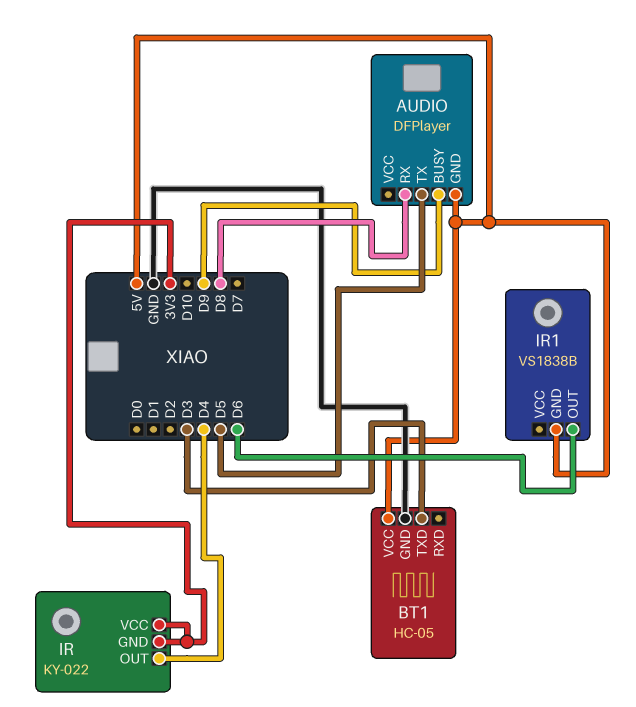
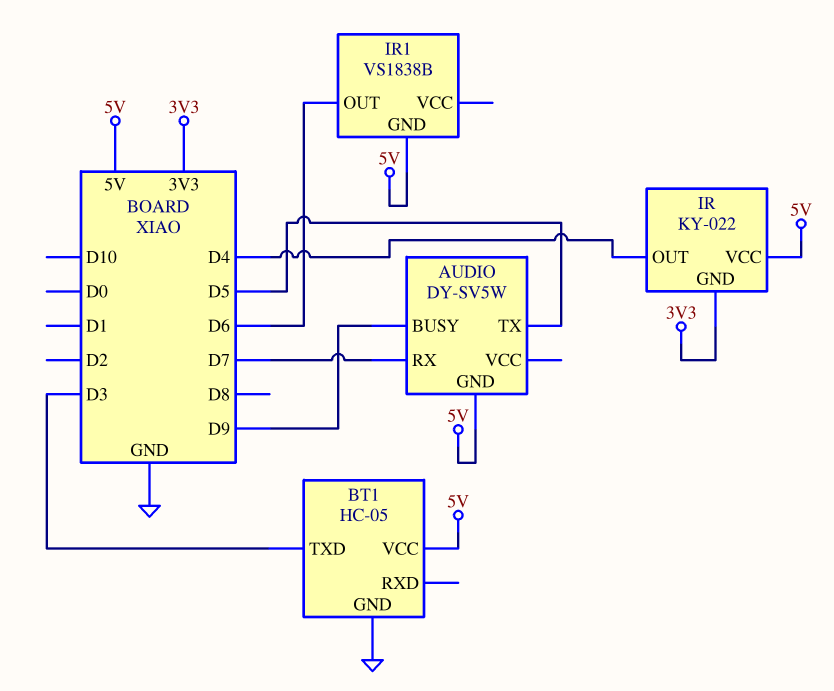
AUDIO: DFPlayer -> DY-SV5W
AUDIO pin RX: D8 -> D7
IR pin VCC: 3V3 -> 5V

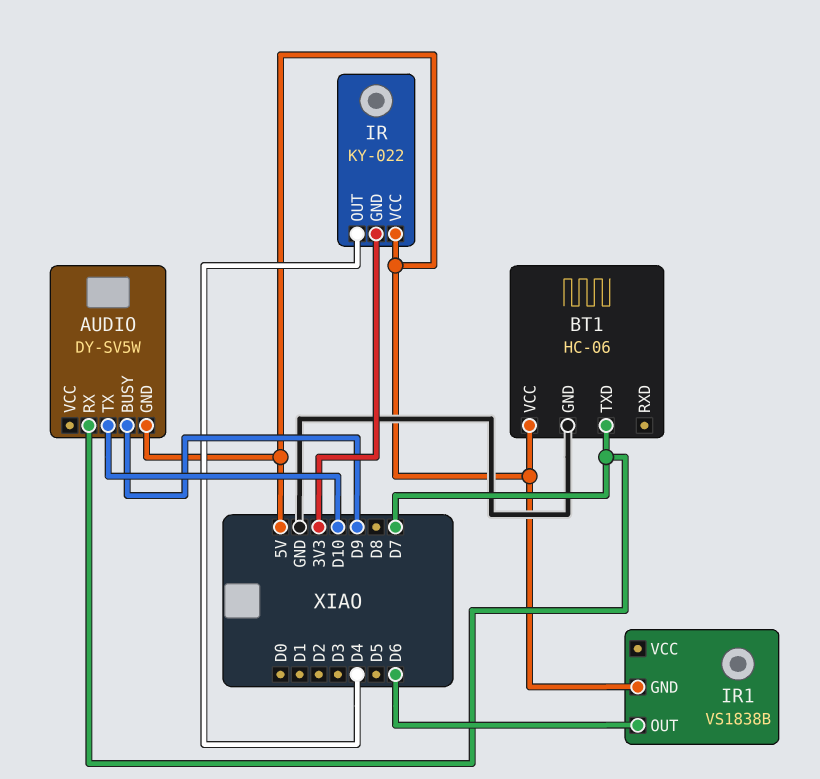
AUDIO pin TX: D5 -> D10
BT1: HC-05 -> HC-06
BT1 pin TXD: D3 -> D7

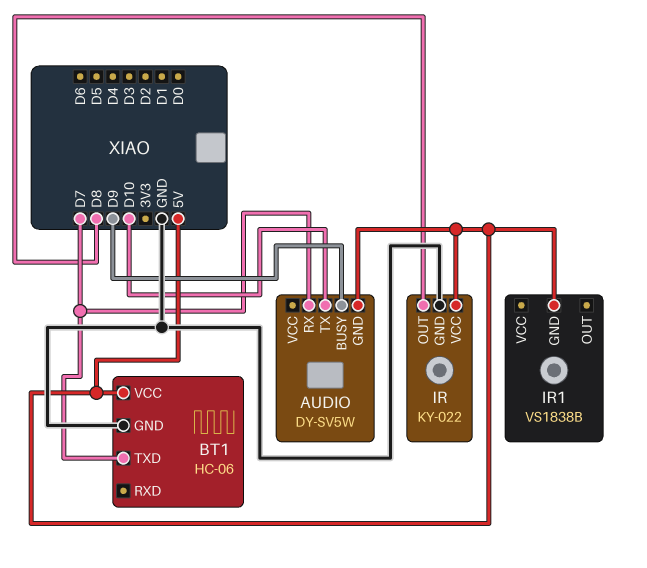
IR pin GND: 3V3 -> GND
IR pin OUT: D4 -> D8
IR1 pin OUT: D6 -> none

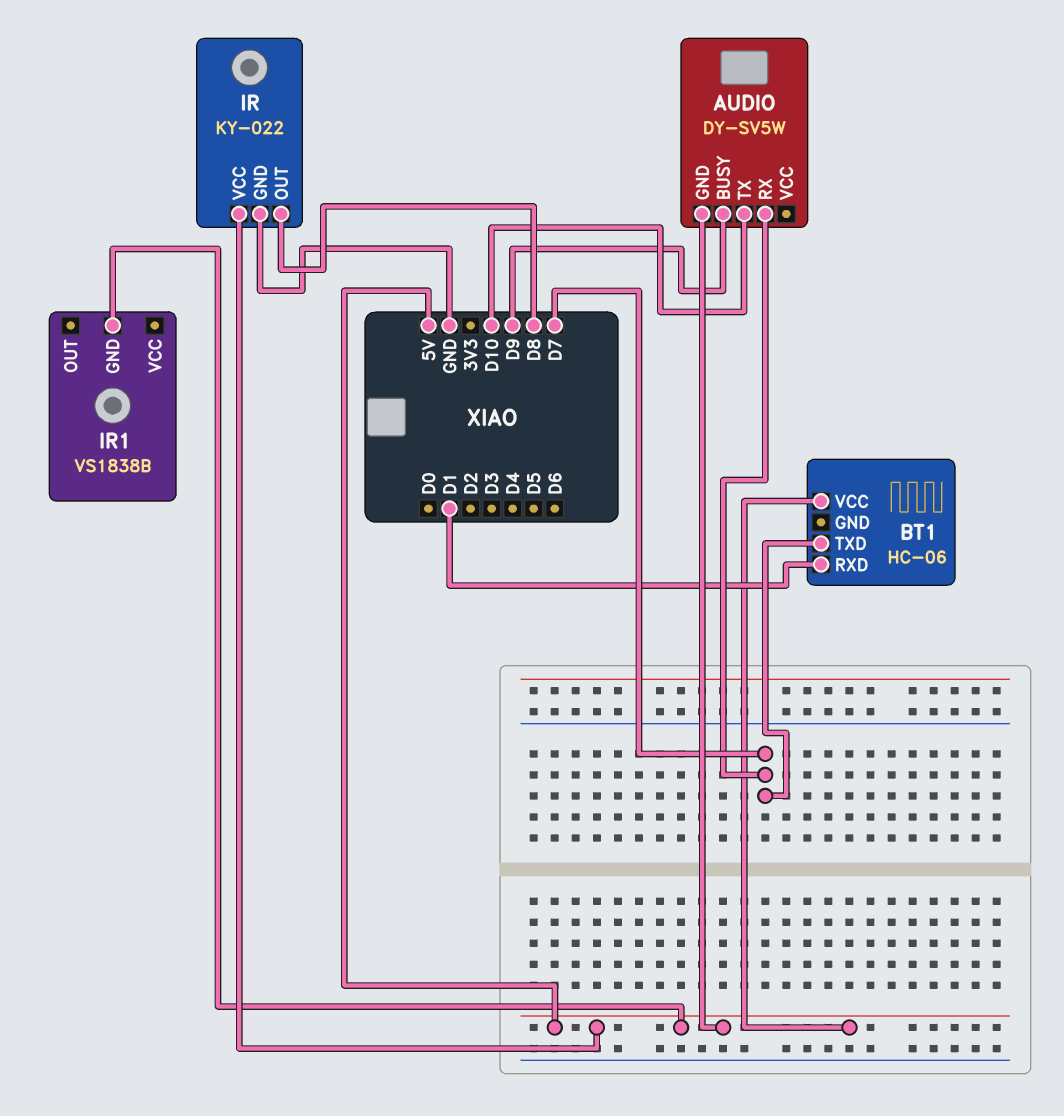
BT1 pin GND: GND -> none
BT1 pin RXD: none -> D1

